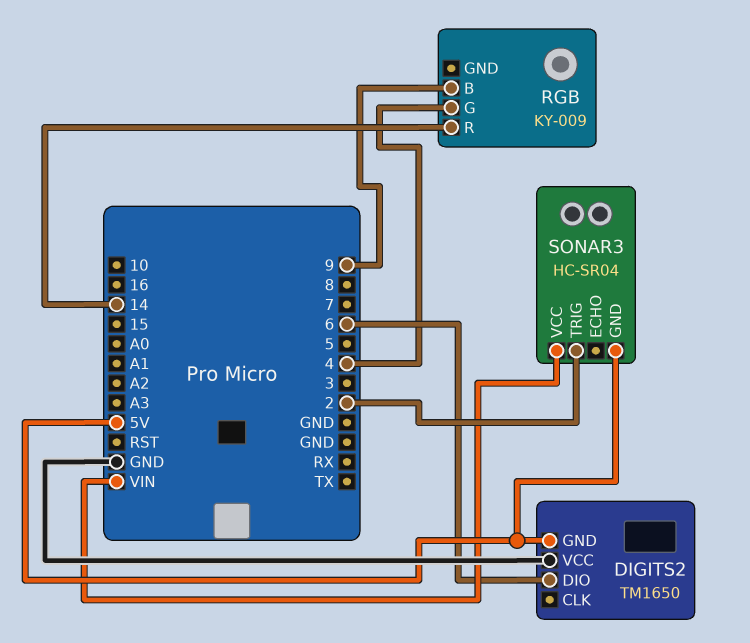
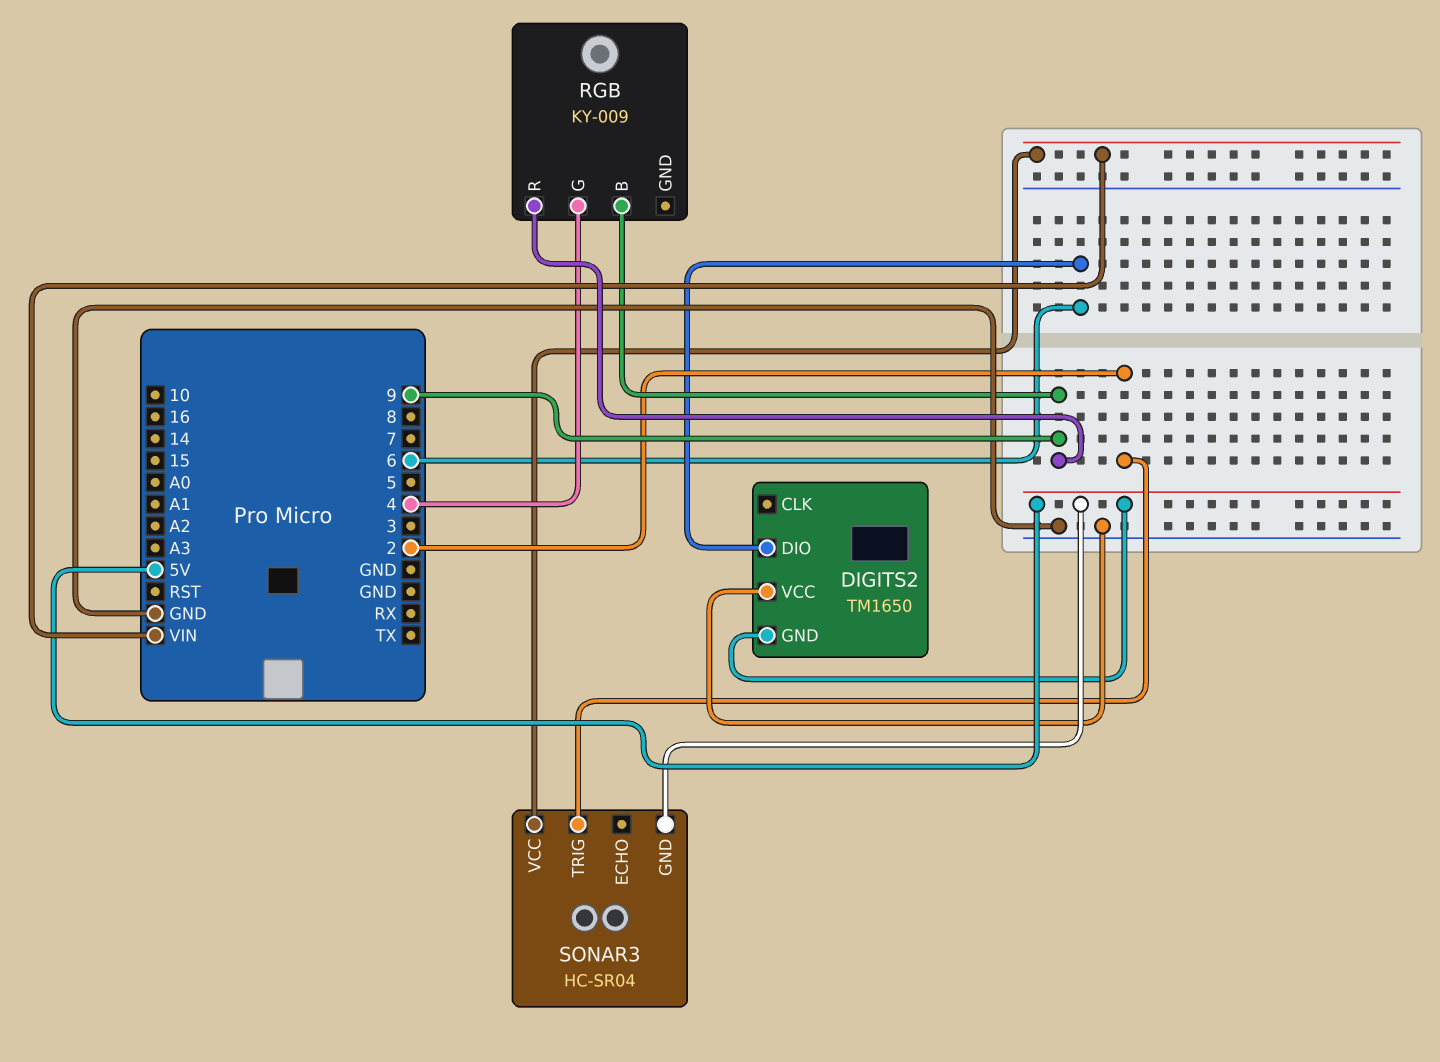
RGB pin R: 14 -> 9

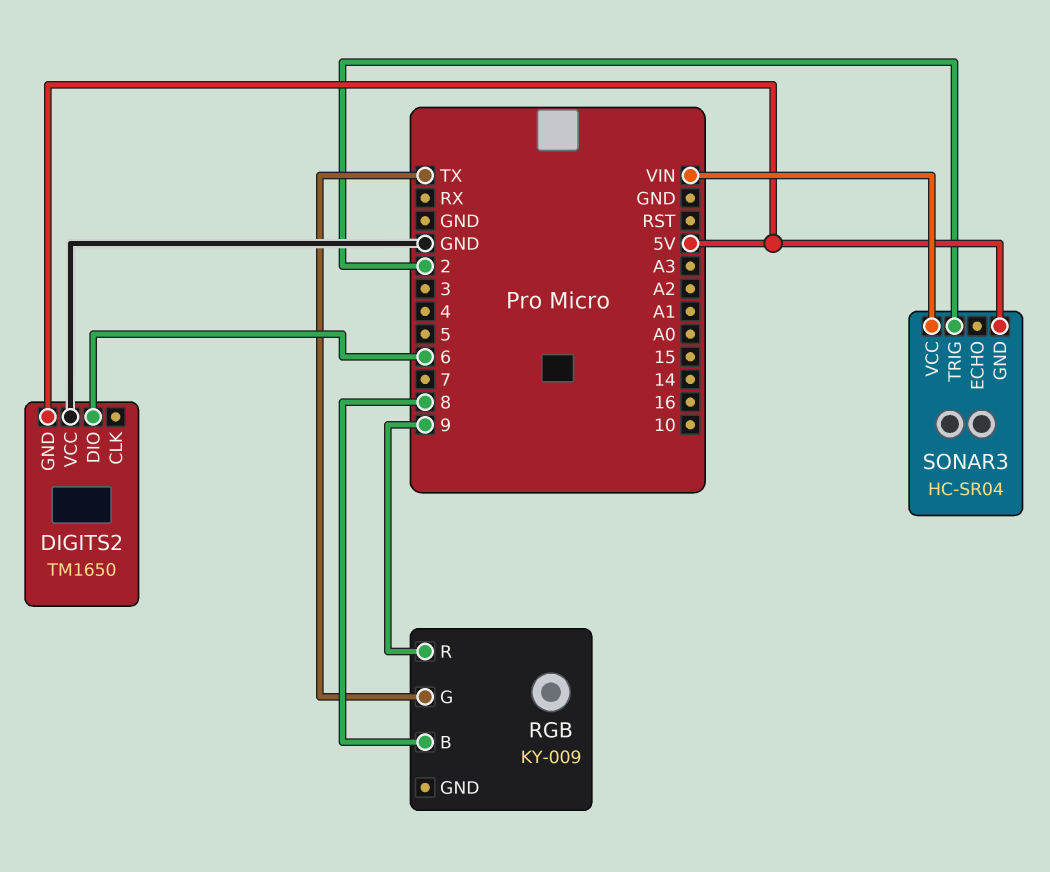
RGB pin B: 9 -> 8
RGB pin G: 4 -> TX

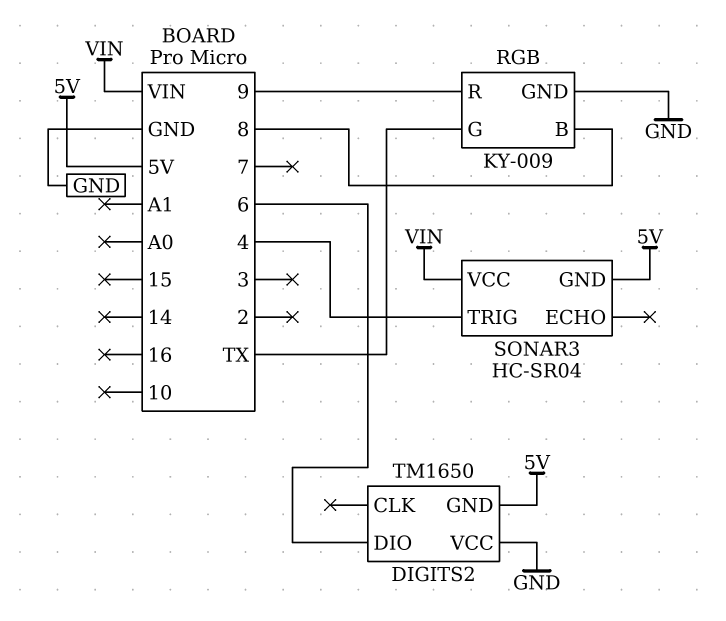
RGB pin GND: none -> GND
SONAR3 pin TRIG: 2 -> 4

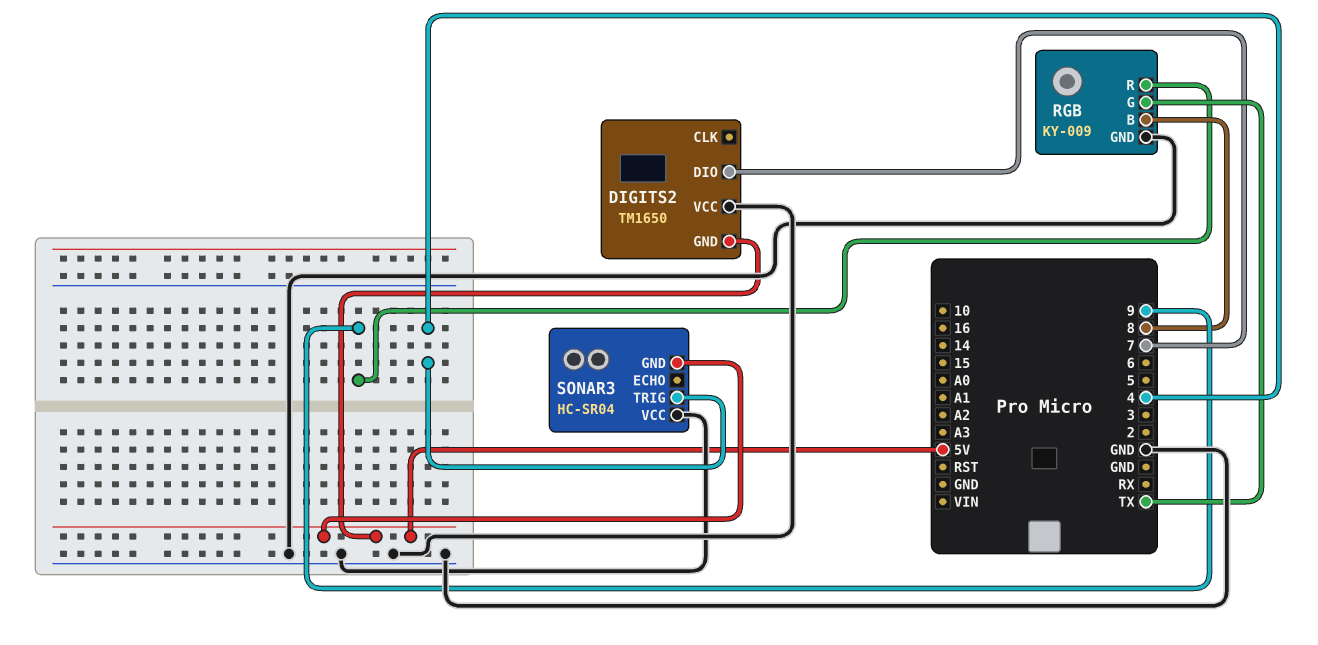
DIGITS2 pin DIO: 6 -> 7
SONAR3 pin VCC: VIN -> GND

